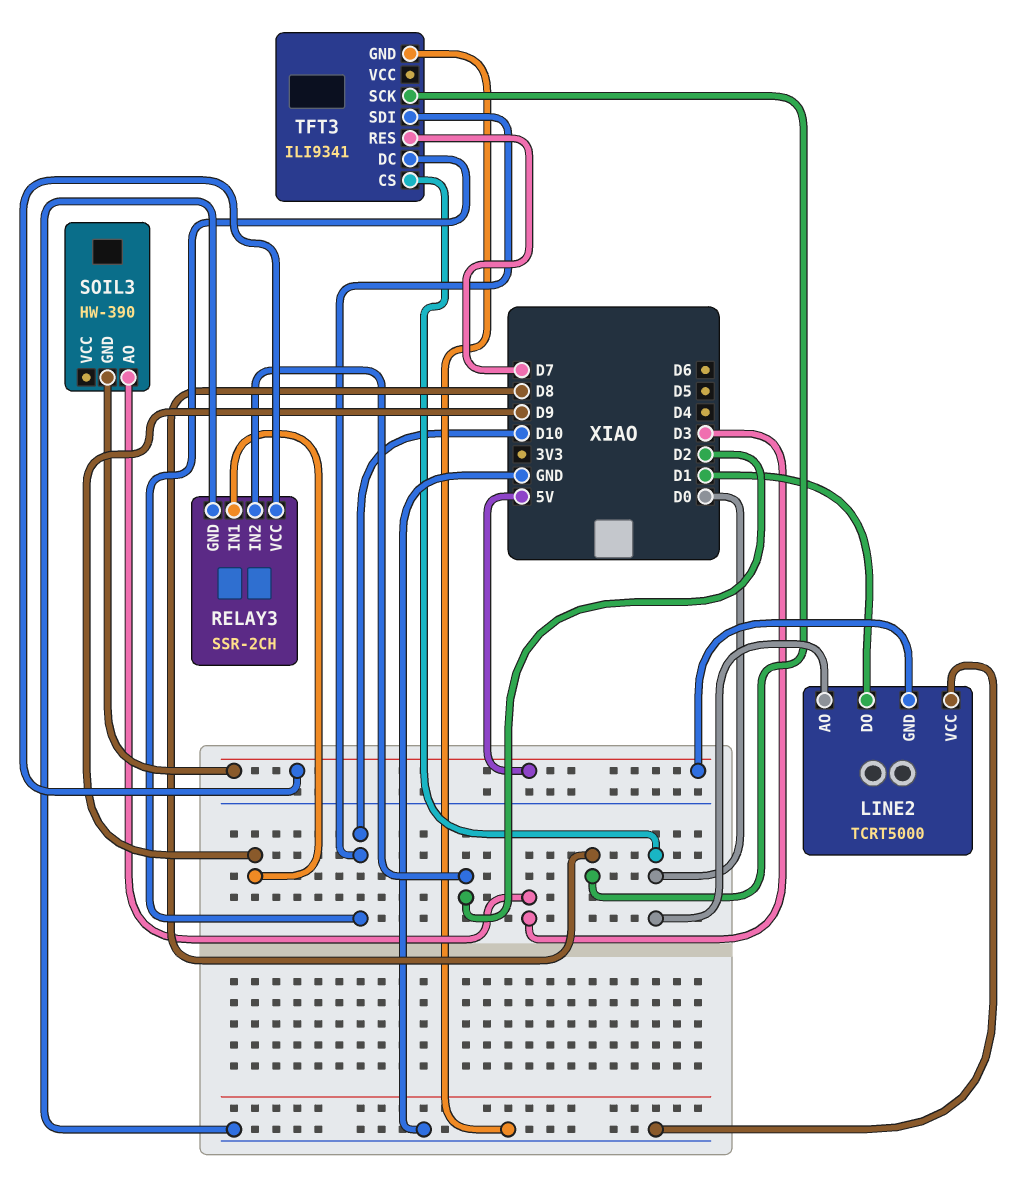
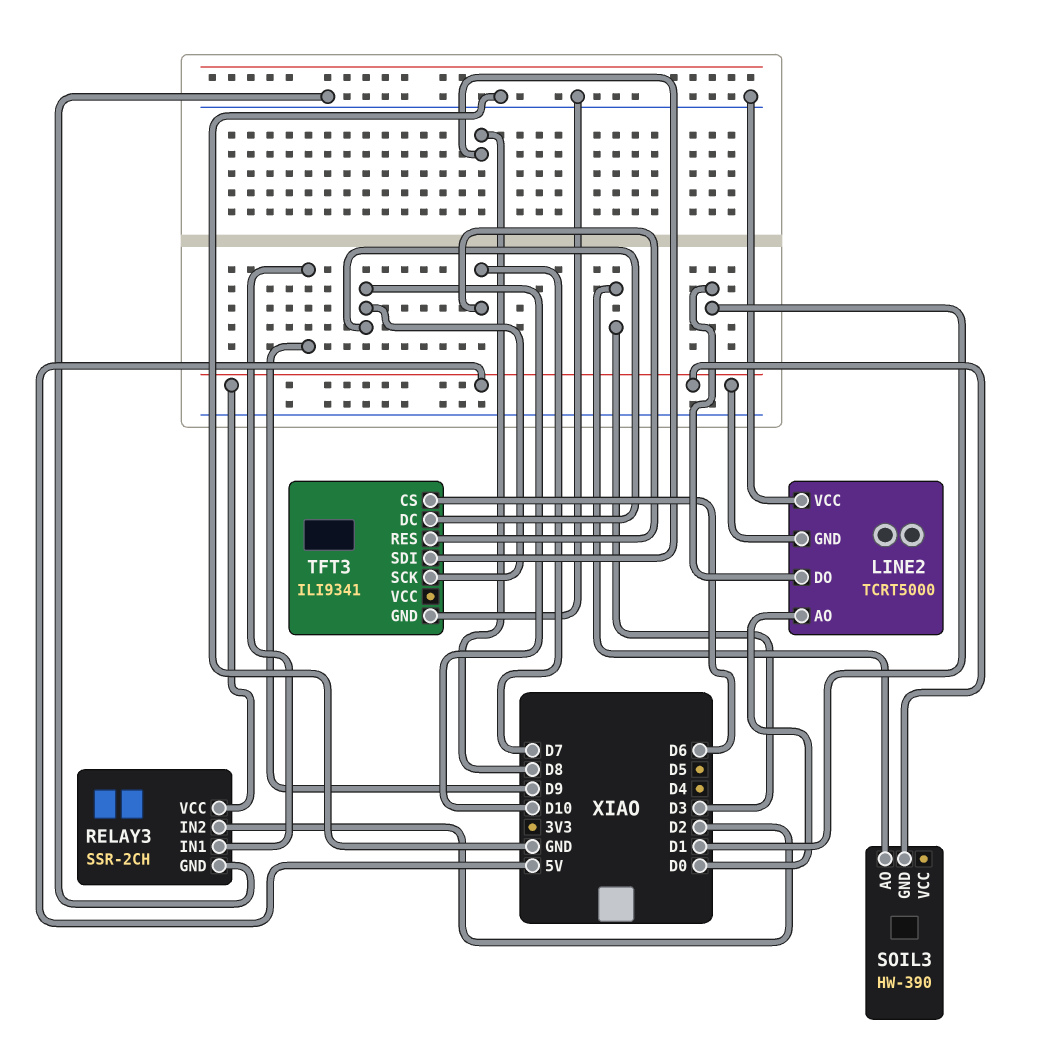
TFT3 pin CS: D0 -> D6
TFT3 pin SCK: D8 -> D10
TFT3 pin SDI: D10 -> D8

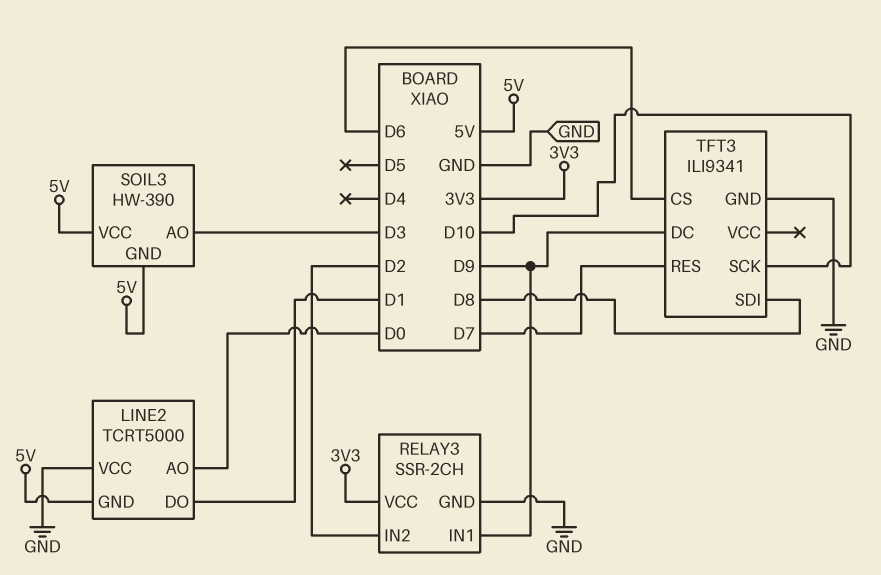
RELAY3 pin VCC: 5V -> 3V3
SOIL3 pin VCC: none -> 5V
TFT3 pin DC: D10 -> D9

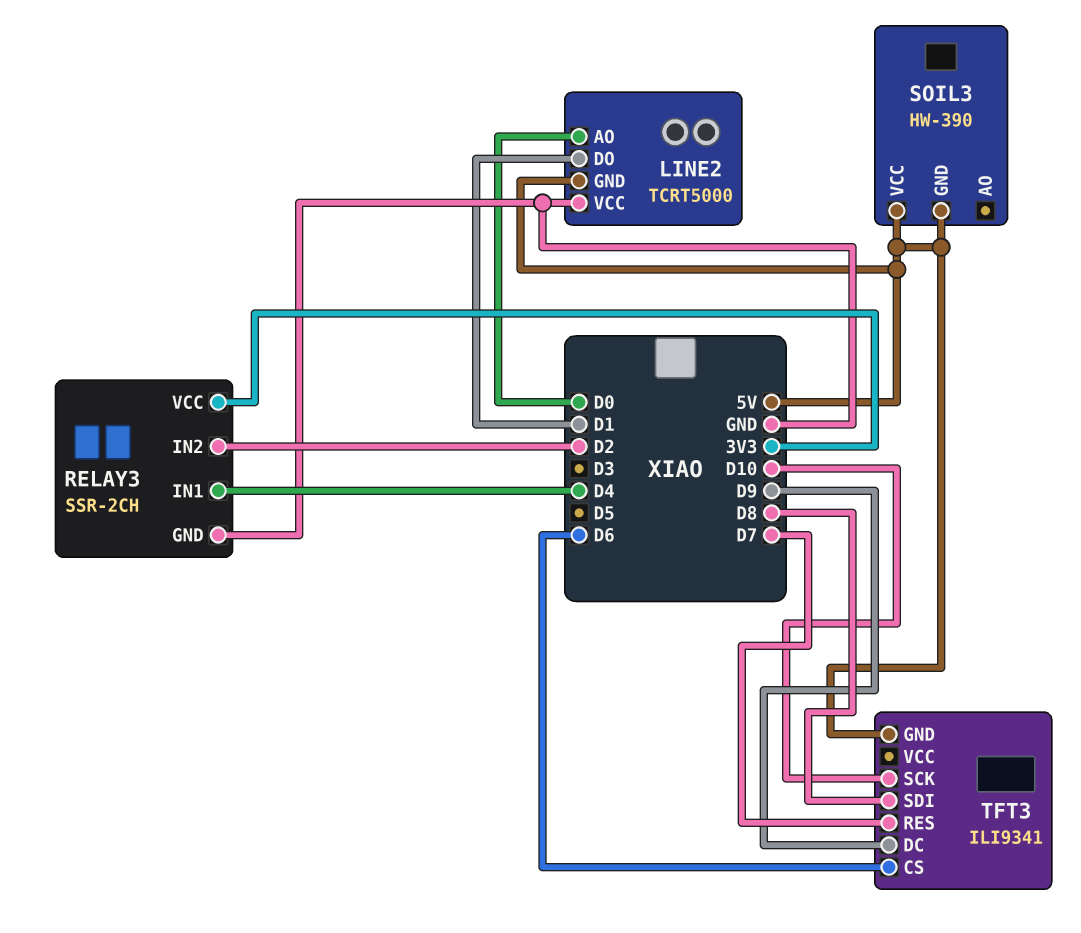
RELAY3 pin IN1: D9 -> D4
SOIL3 pin AO: D3 -> none
TFT3 pin GND: GND -> 5V

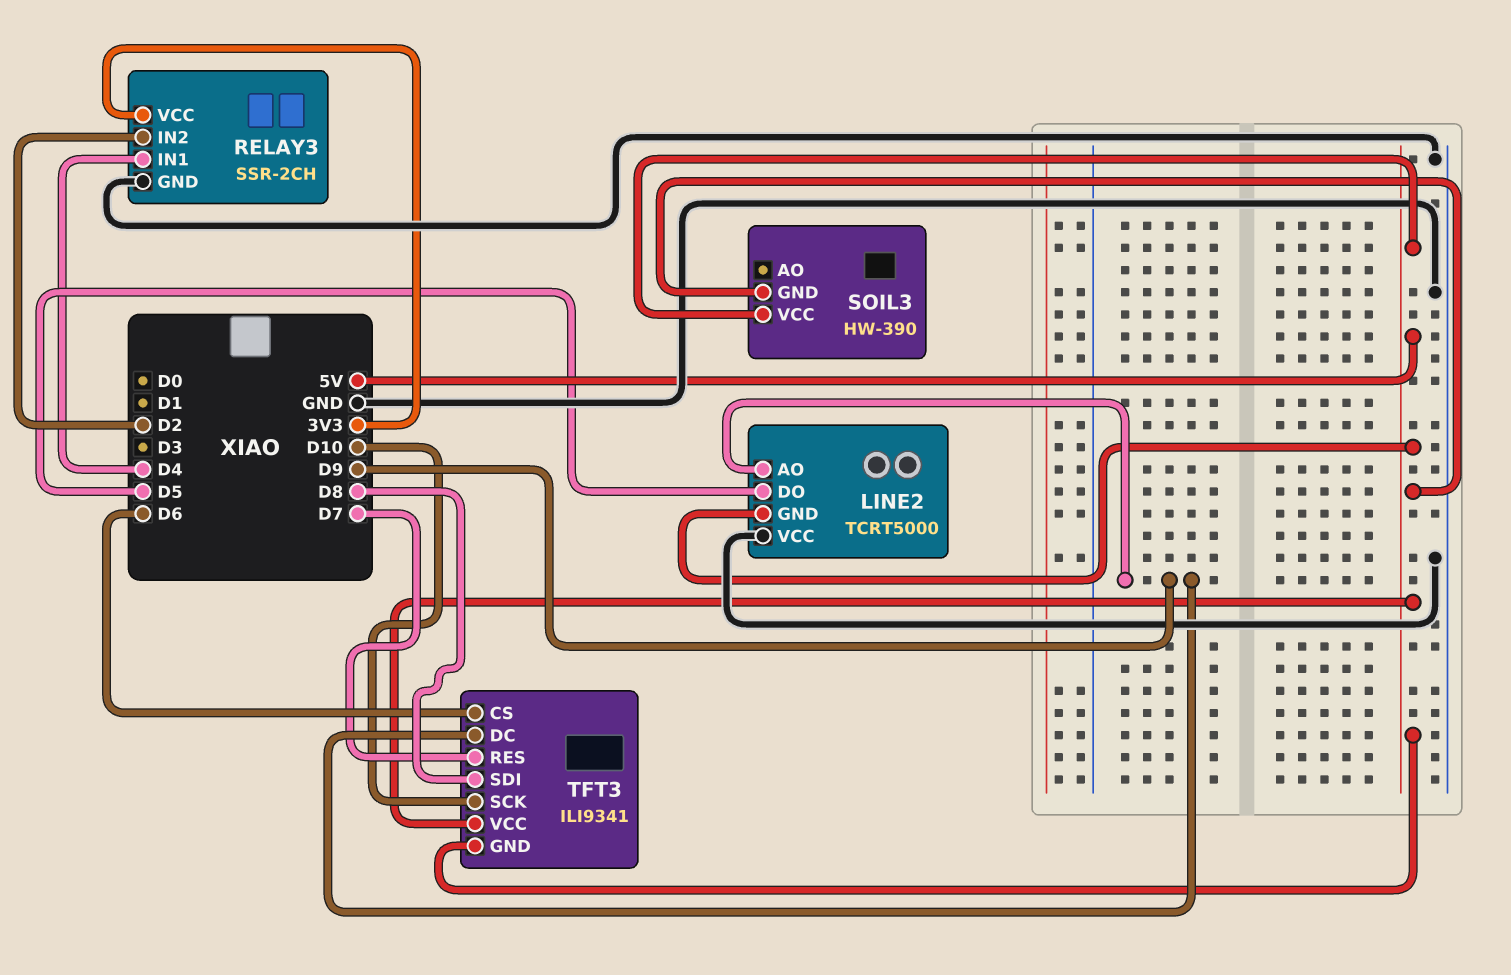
LINE2 pin AO: D0 -> D9
LINE2 pin DO: D1 -> D5
TFT3 pin VCC: none -> 5V

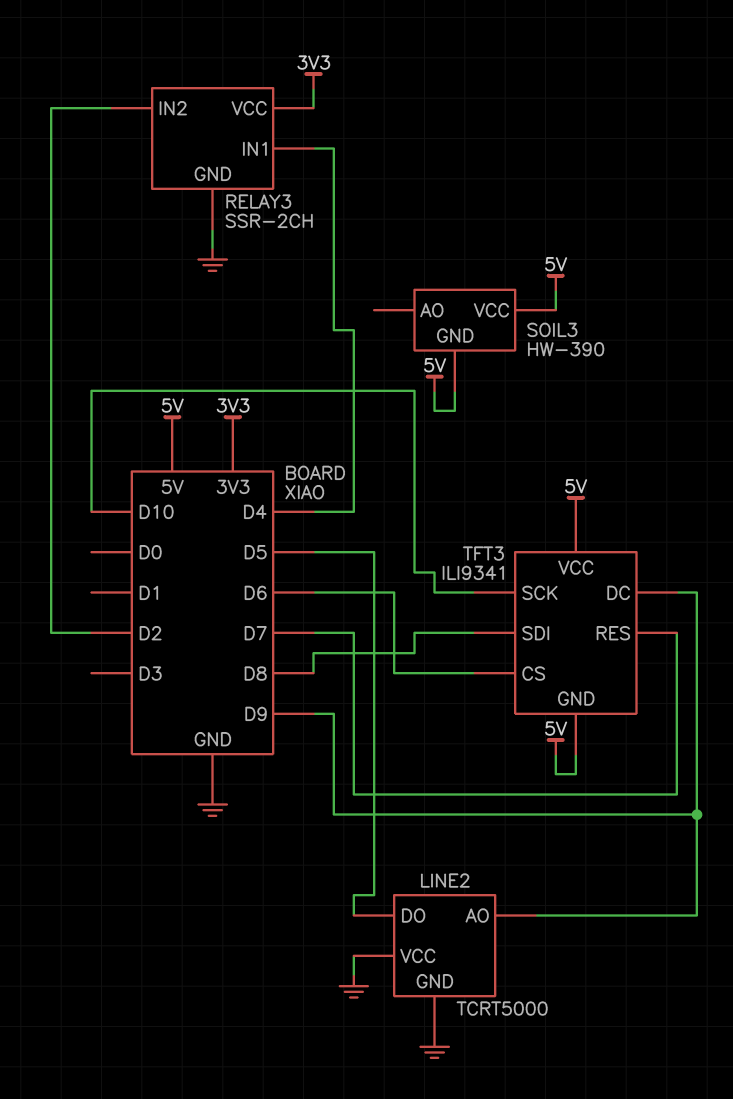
LINE2 pin GND: 5V -> GND

